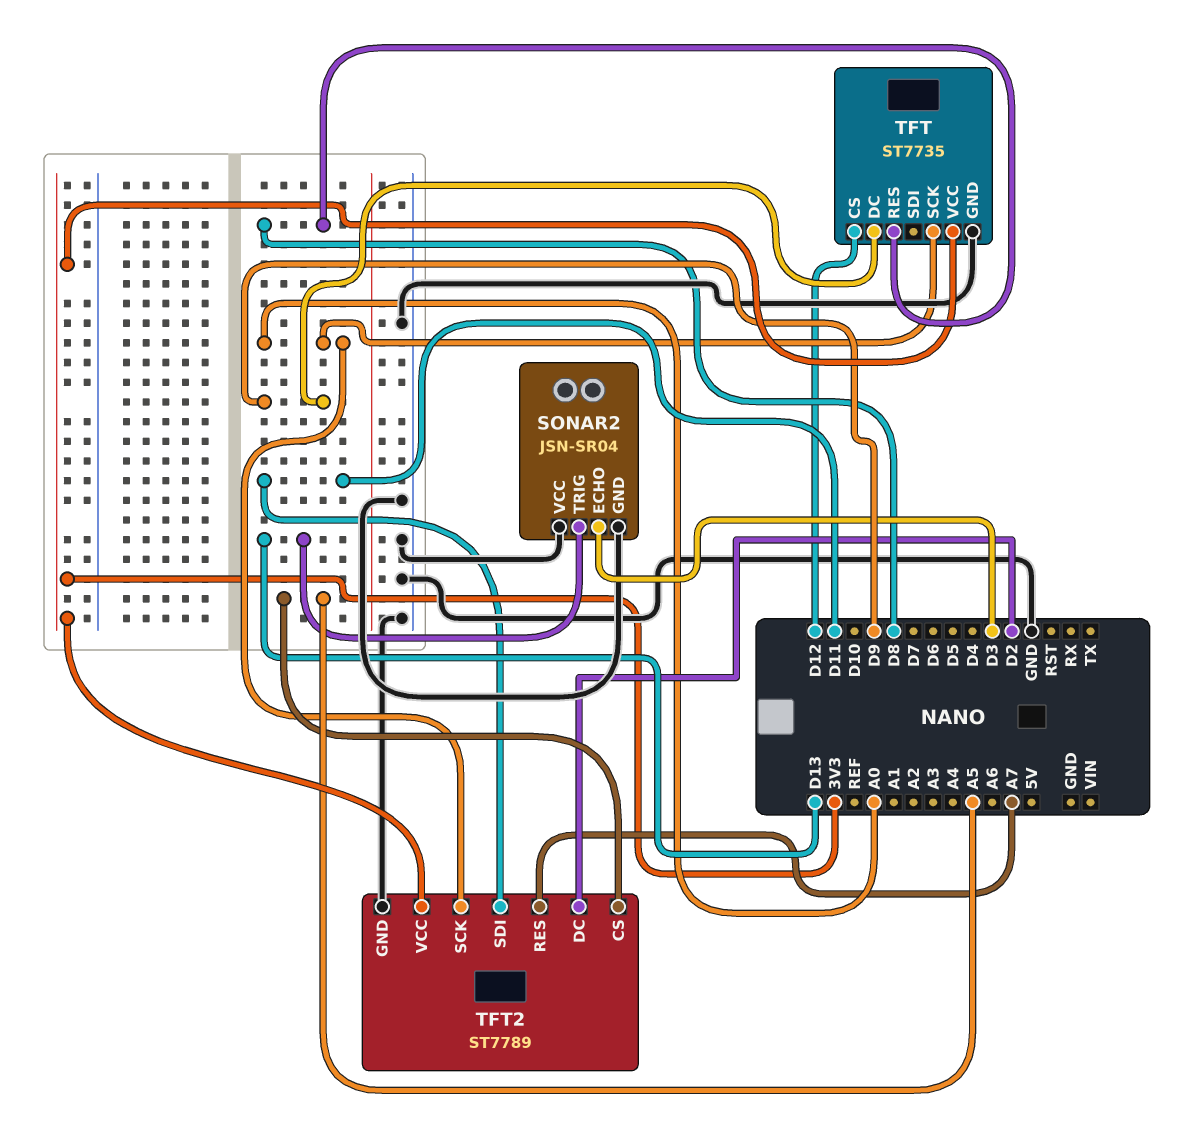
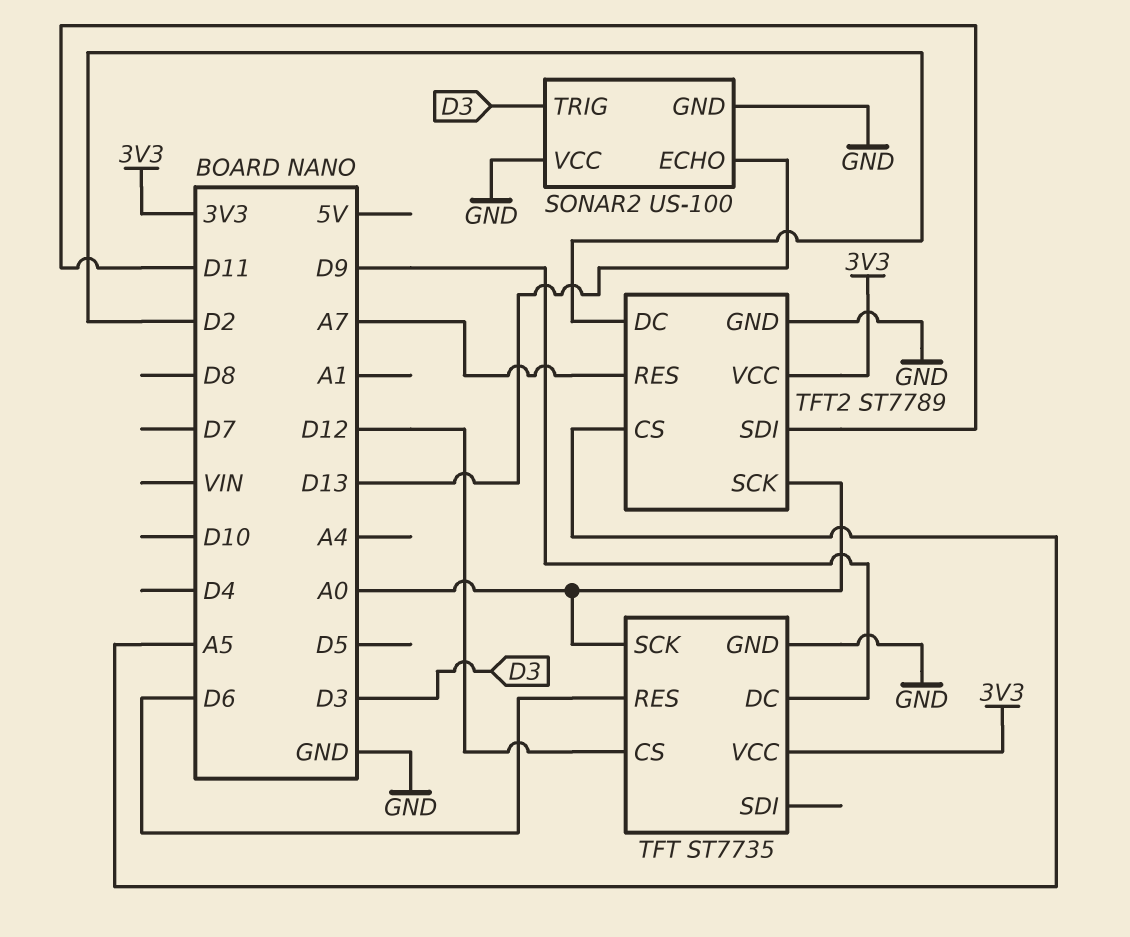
SONAR2: JSN-SR04 -> US-100
SONAR2 pin ECHO: D3 -> D13
SONAR2 pin TRIG: D13 -> D3
TFT pin RES: D8 -> D6

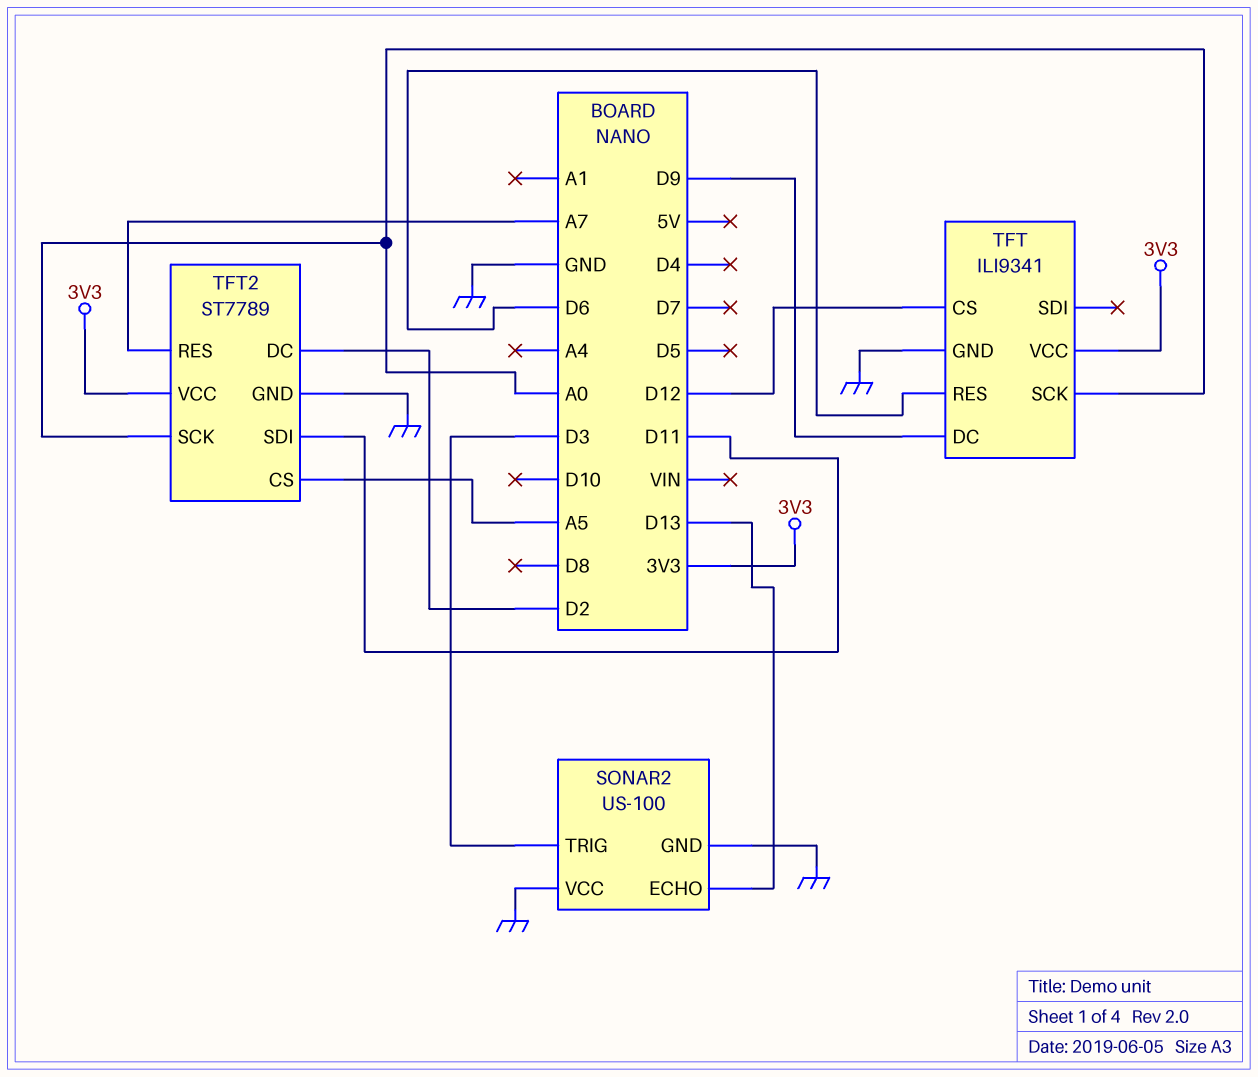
TFT: ST7735 -> ILI9341

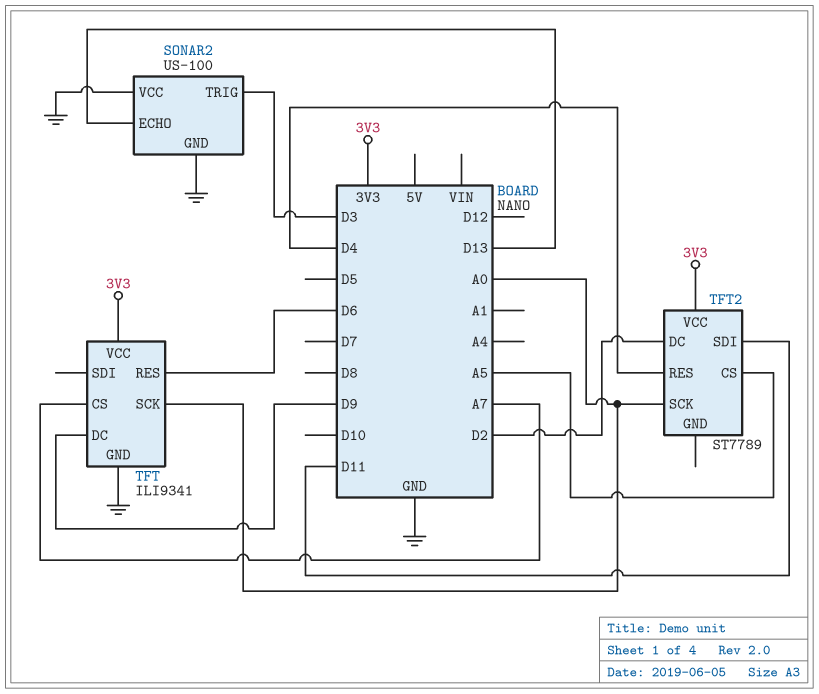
TFT pin CS: D12 -> A7
TFT2 pin GND: GND -> none
TFT2 pin RES: A7 -> D4

